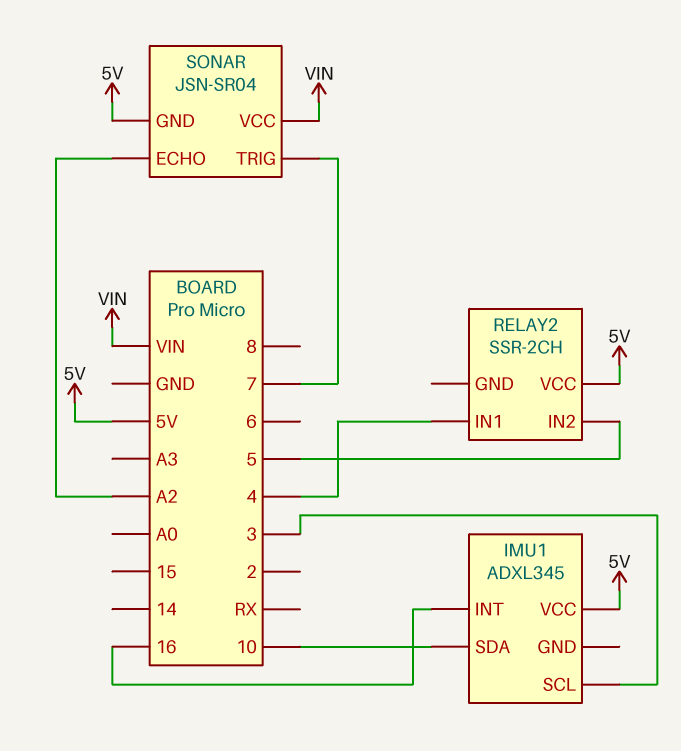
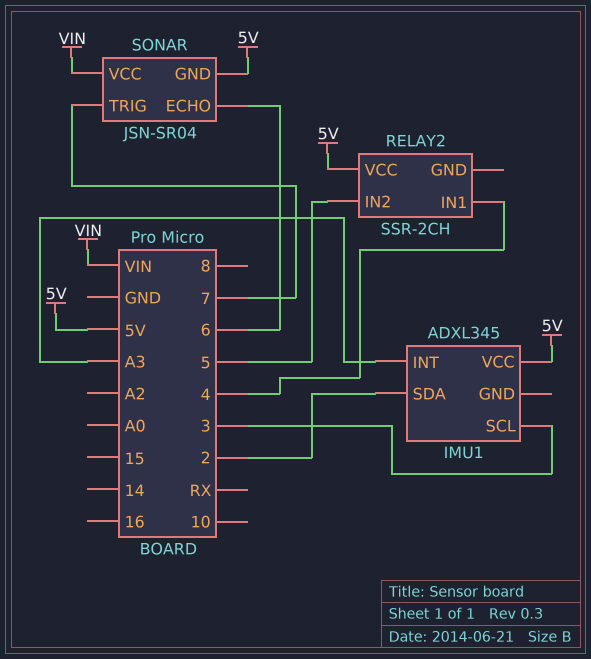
IMU1 pin INT: 16 -> A3
IMU1 pin SDA: 10 -> 2
SONAR pin ECHO: A2 -> 6

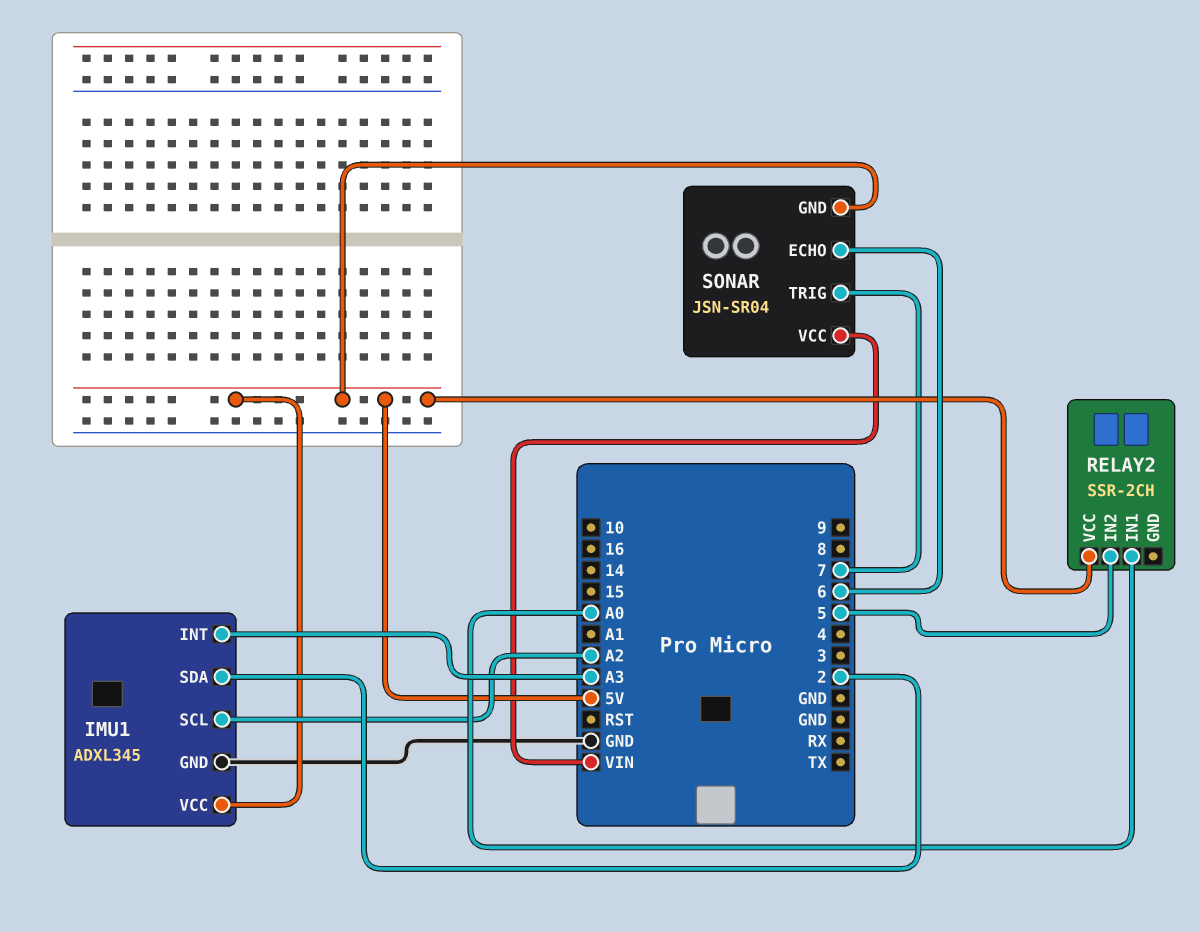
IMU1 pin GND: none -> GND
IMU1 pin SCL: 3 -> A2
RELAY2 pin IN1: 4 -> A0

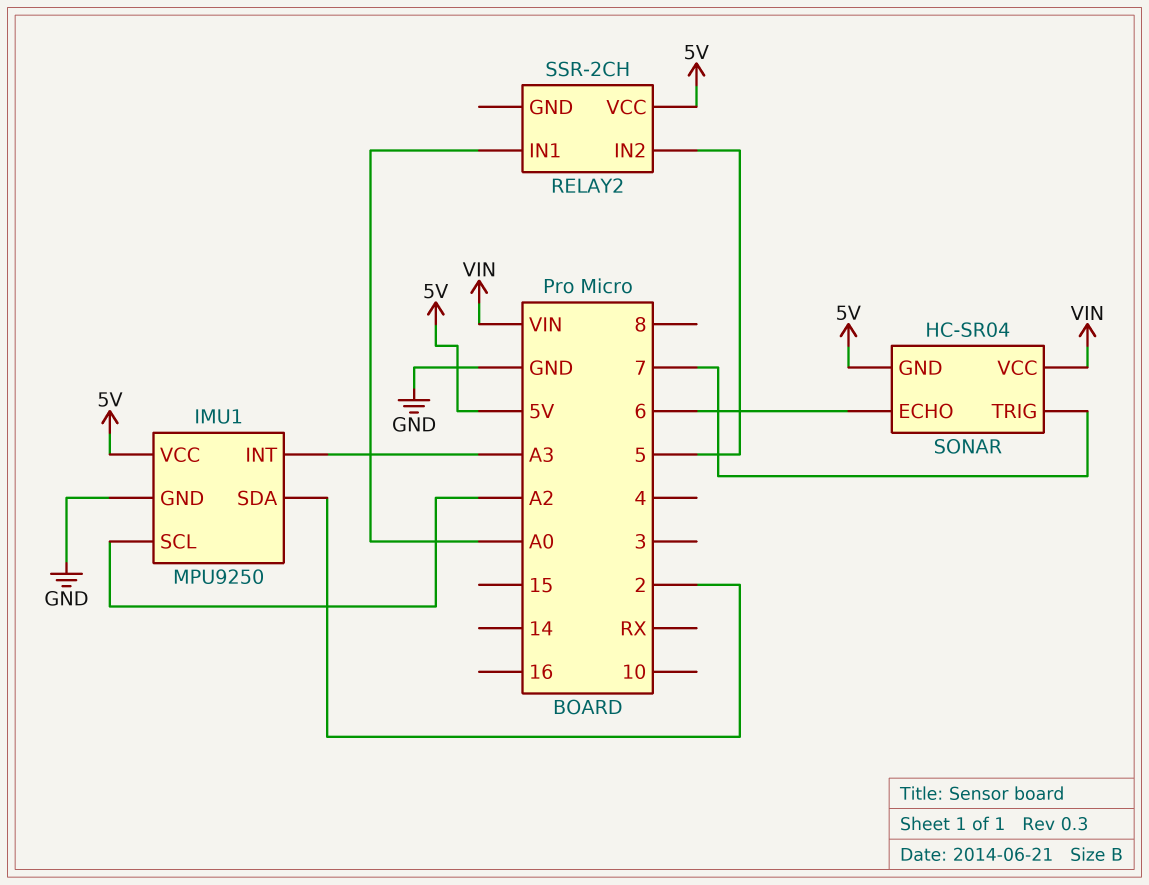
IMU1: ADXL345 -> MPU9250
SONAR: JSN-SR04 -> HC-SR04

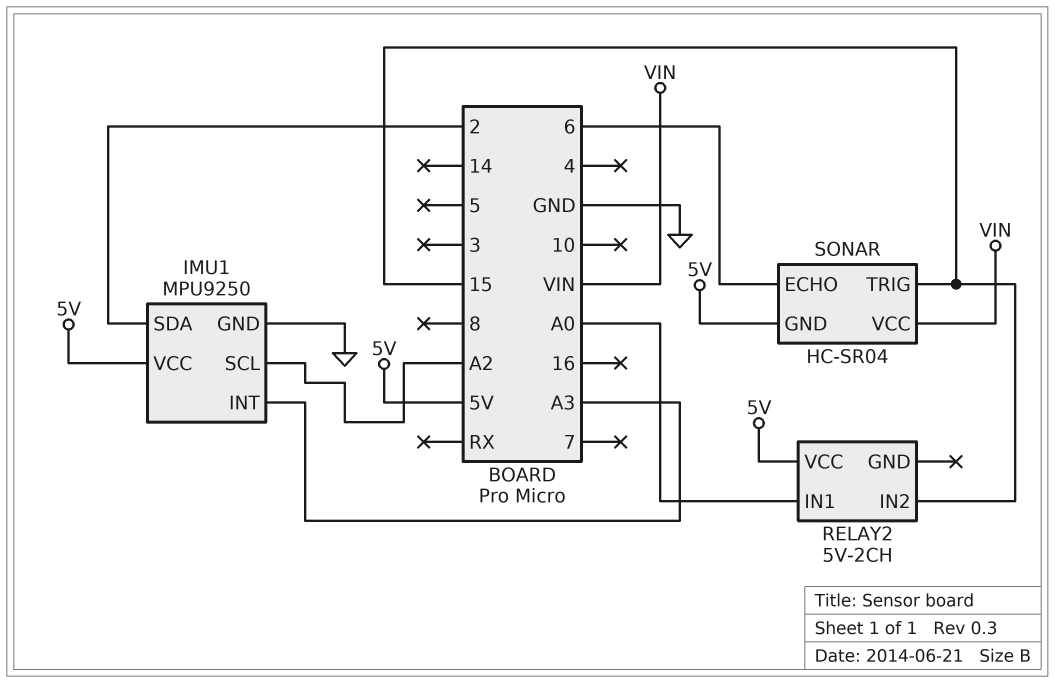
RELAY2: SSR-2CH -> 5V-2CH
RELAY2 pin IN2: 5 -> 15
SONAR pin TRIG: 7 -> 15

